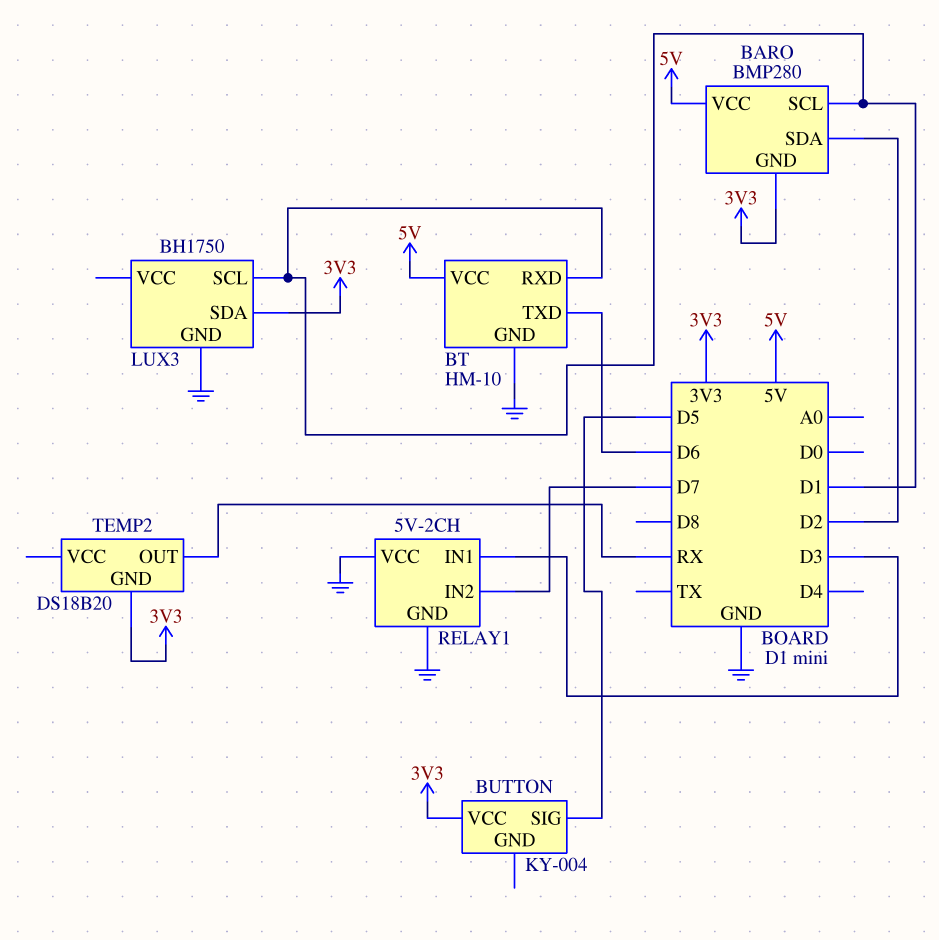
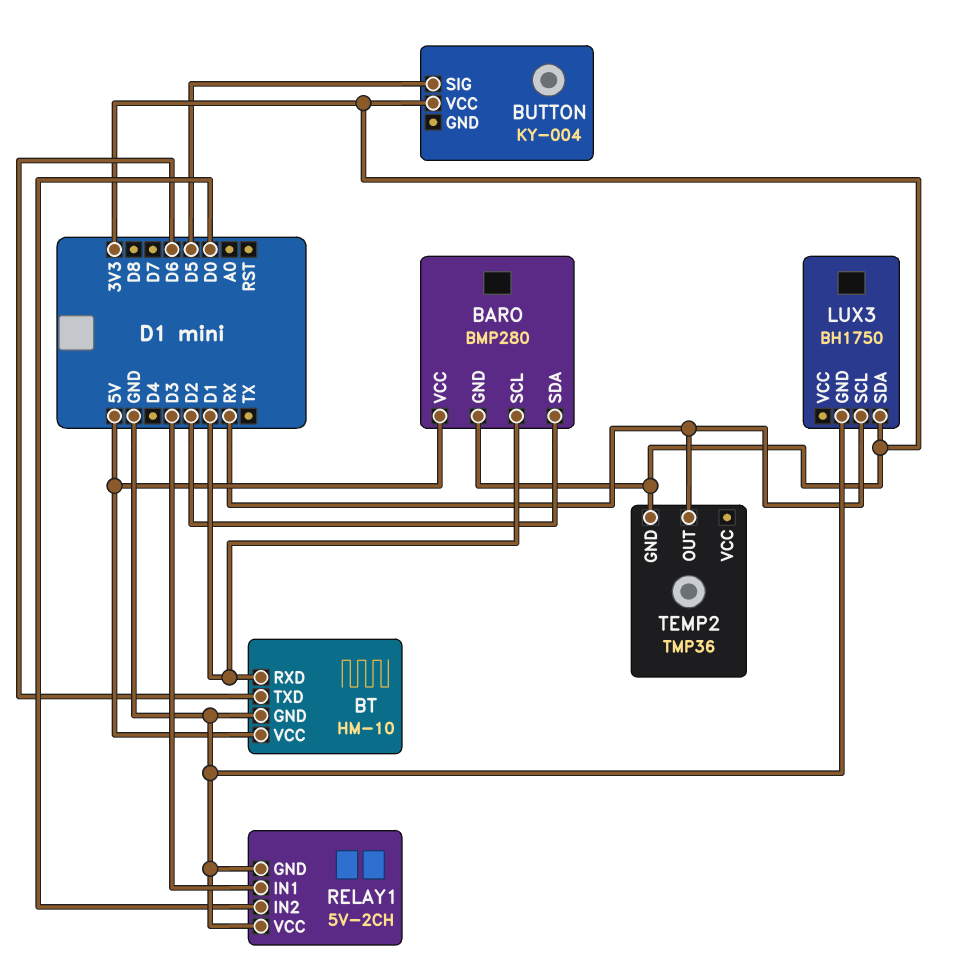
LUX3 pin SCL: D1 -> RX
RELAY1 pin IN2: D7 -> D0
TEMP2: DS18B20 -> TMP36

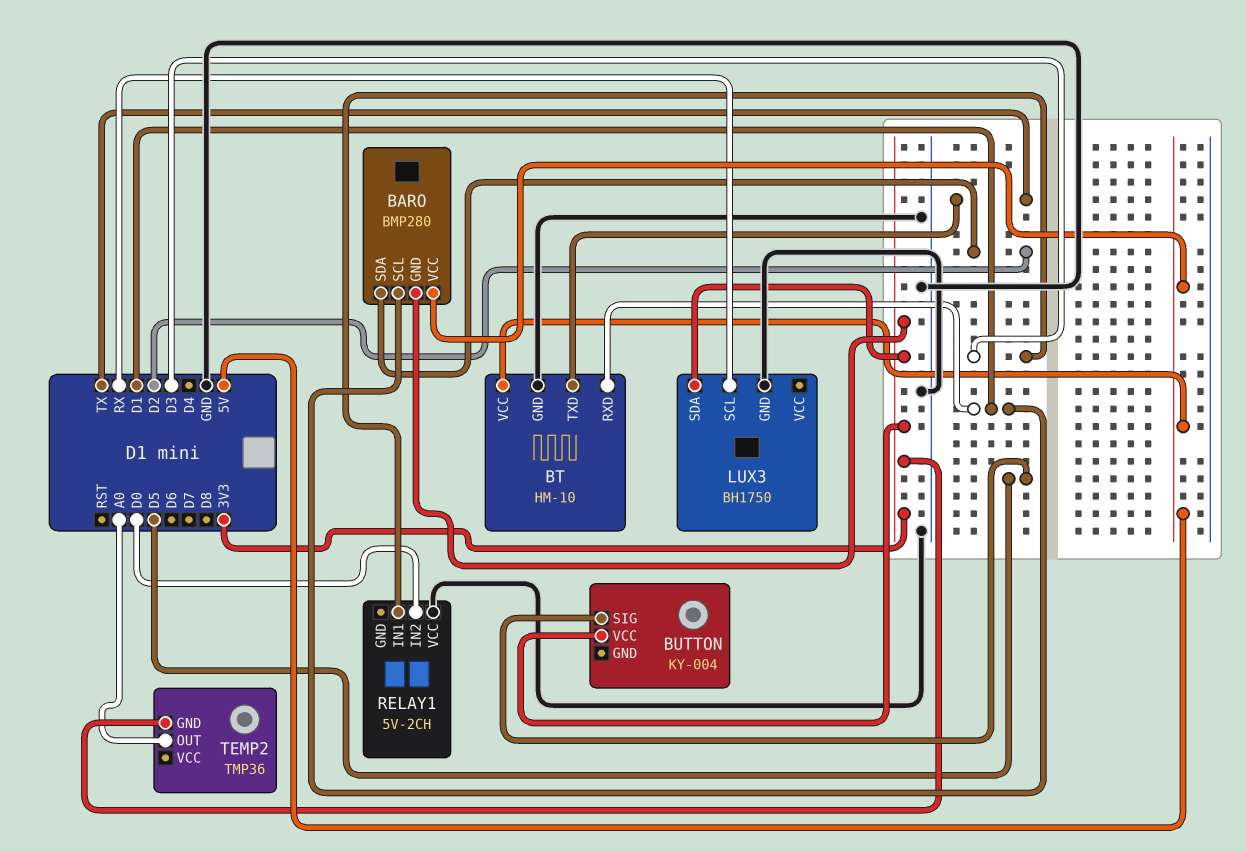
BT pin TXD: D6 -> TX
RELAY1 pin GND: GND -> none
TEMP2 pin OUT: RX -> A0

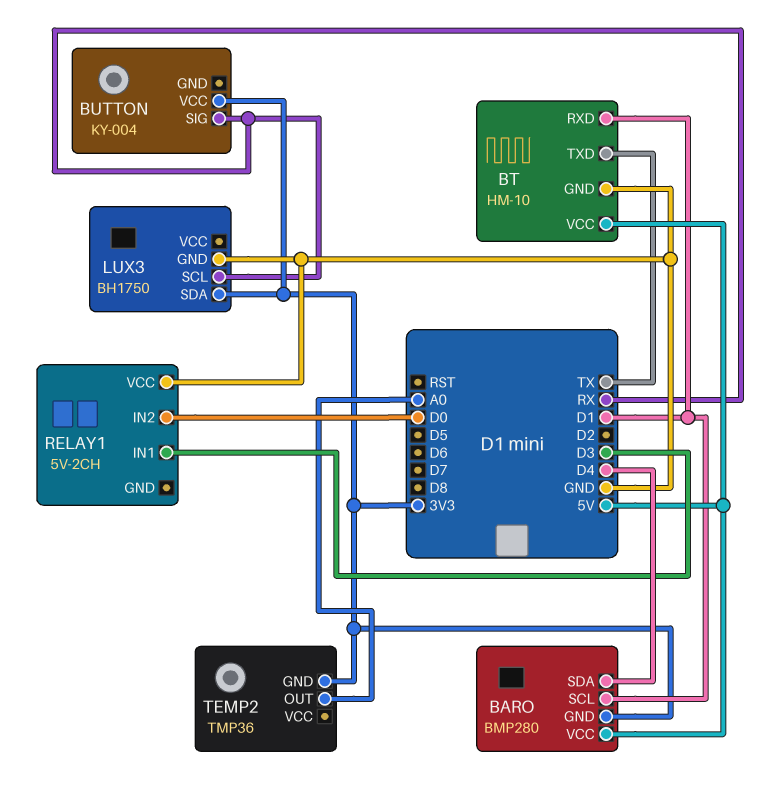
BARO pin SDA: D2 -> D4
BUTTON pin SIG: D5 -> RX

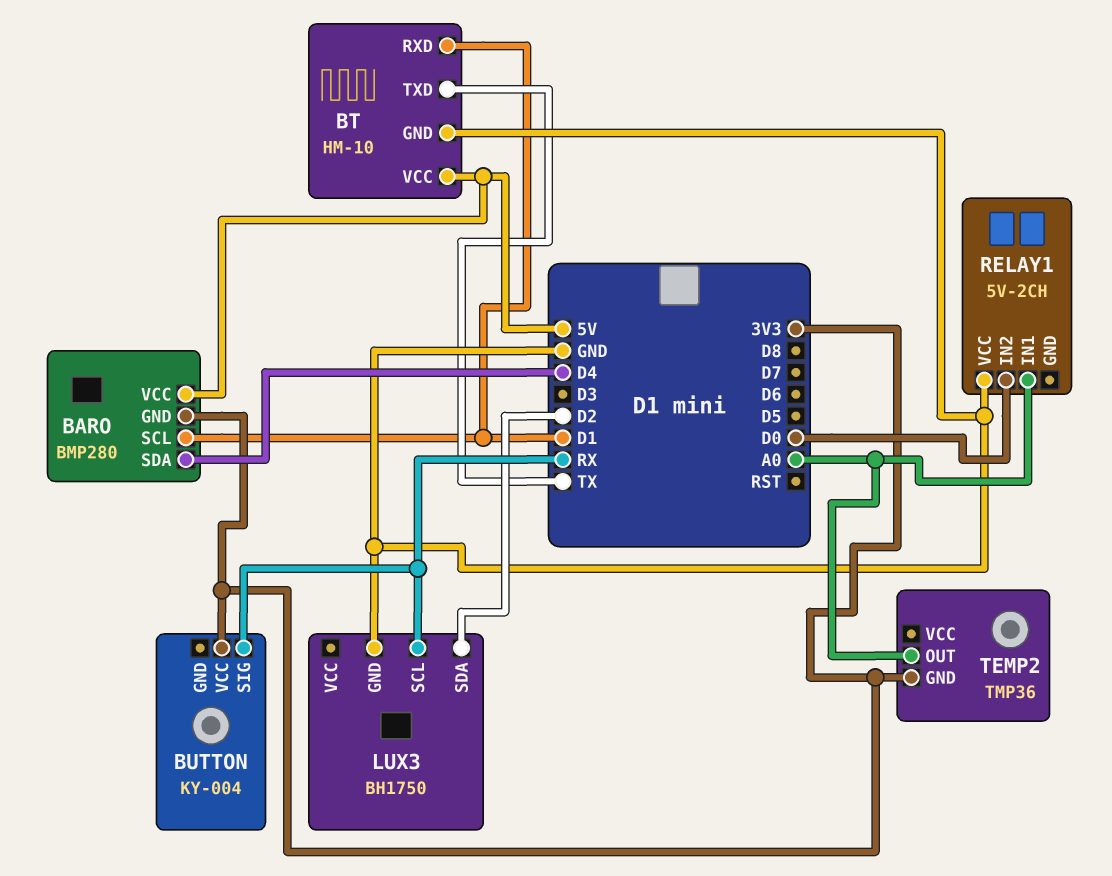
LUX3 pin SDA: 3V3 -> D2
RELAY1 pin IN1: D3 -> A0

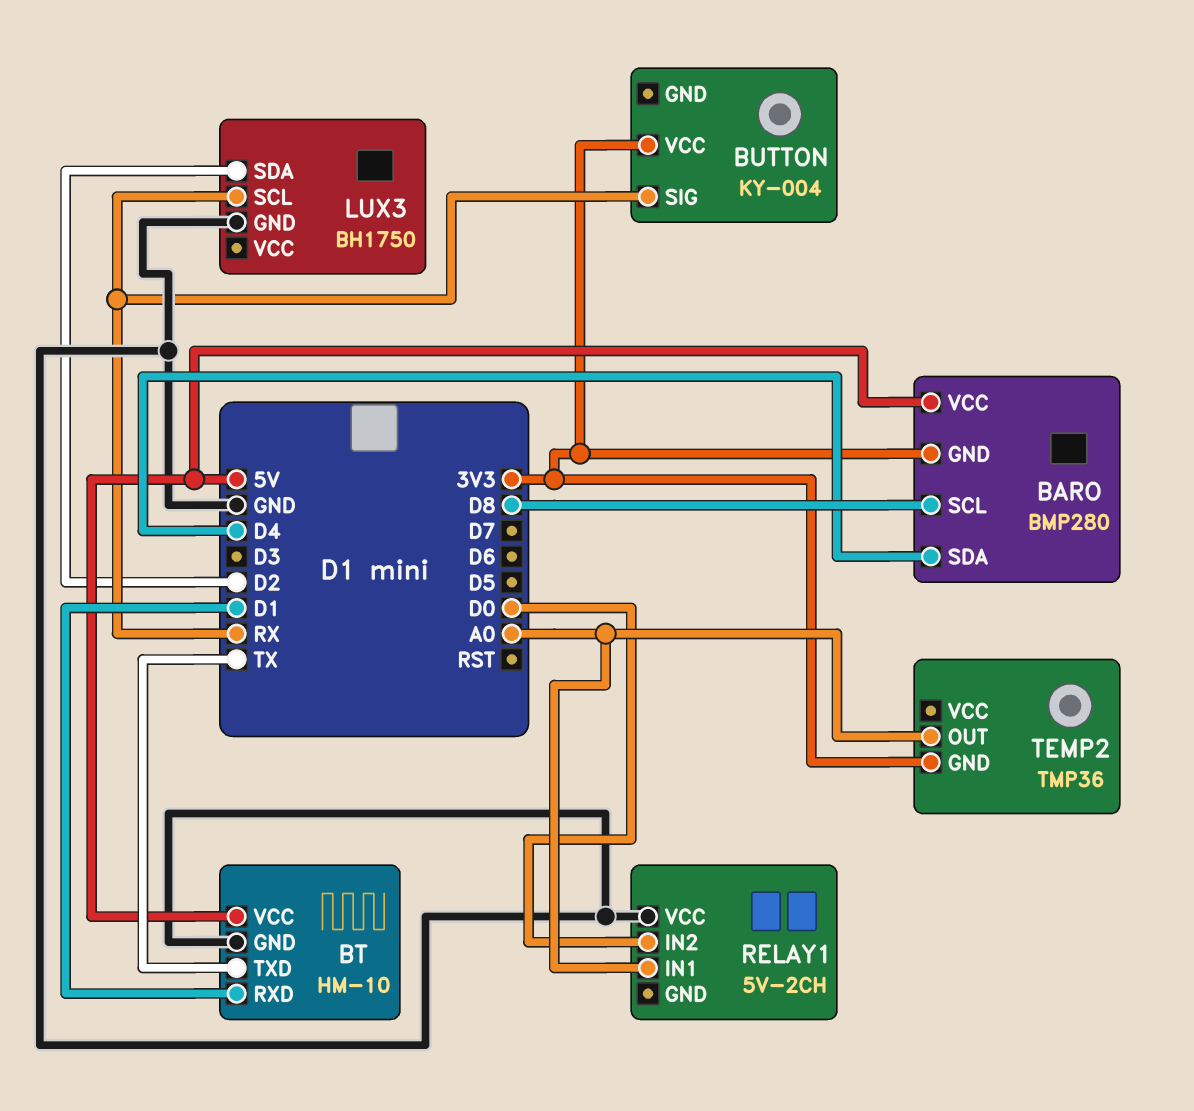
BARO pin SCL: D1 -> D8

